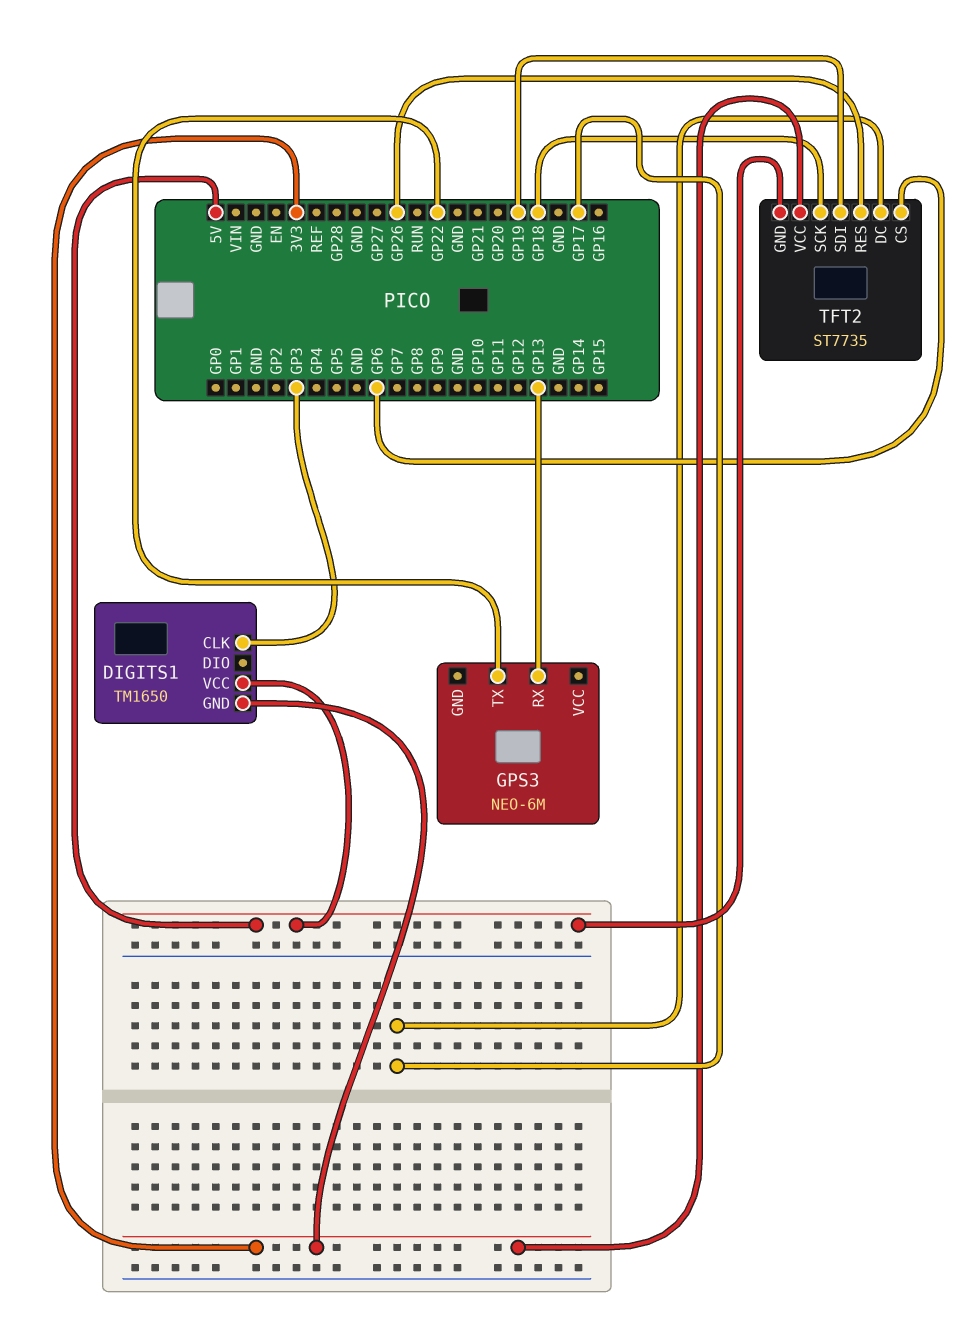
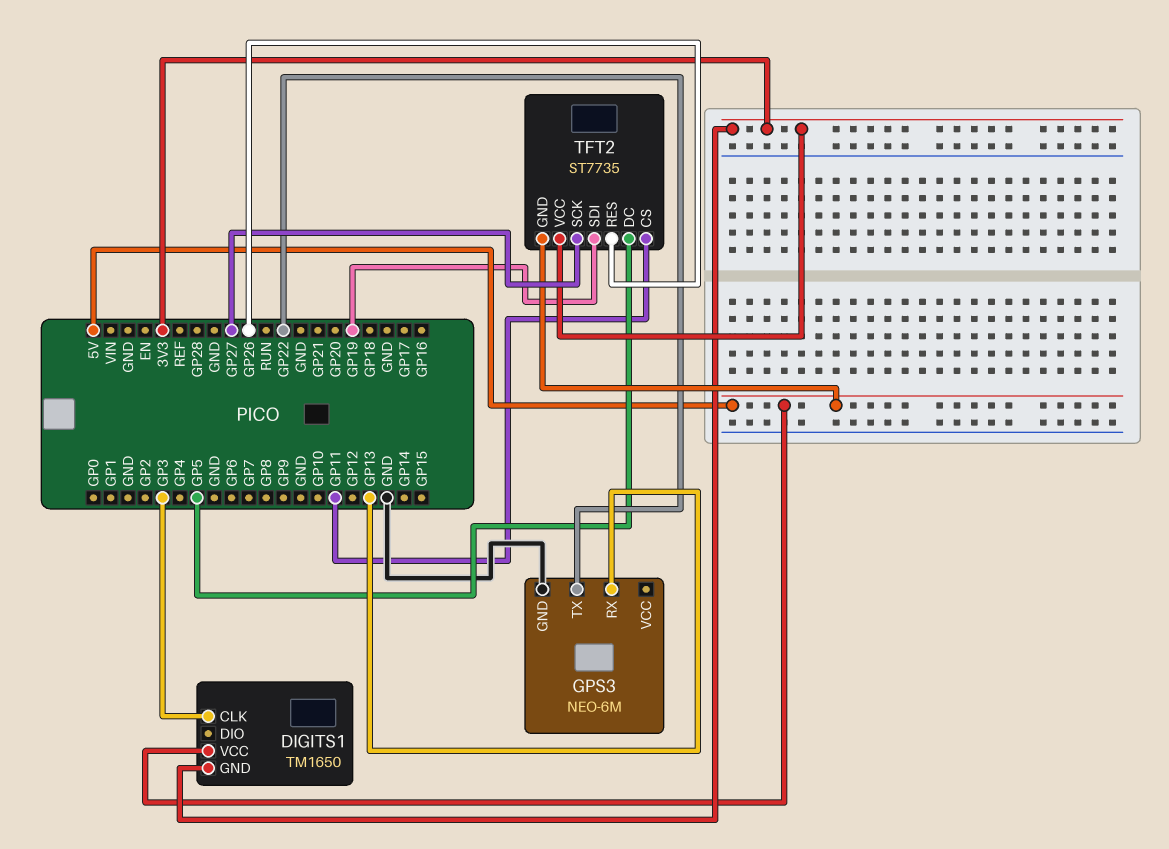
GPS3 pin GND: none -> GND
TFT2 pin CS: GP6 -> GP11
TFT2 pin DC: GP17 -> GP5
TFT2 pin SCK: GP18 -> GP27

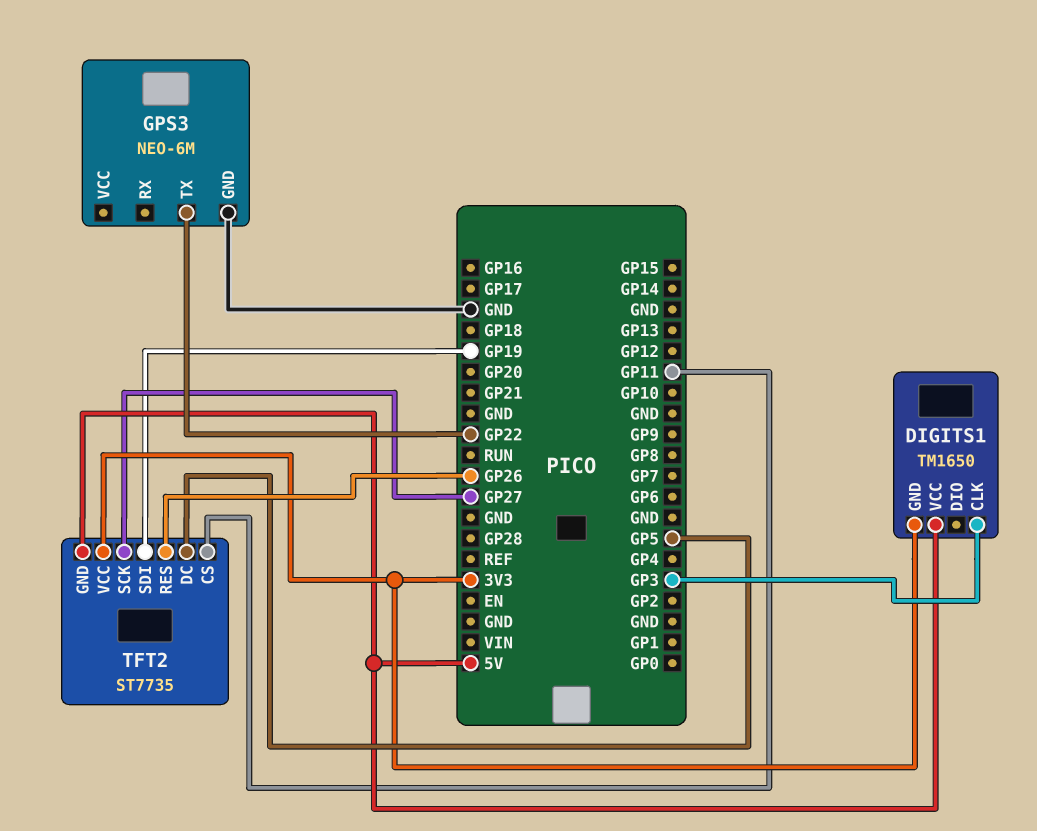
GPS3 pin RX: GP13 -> none

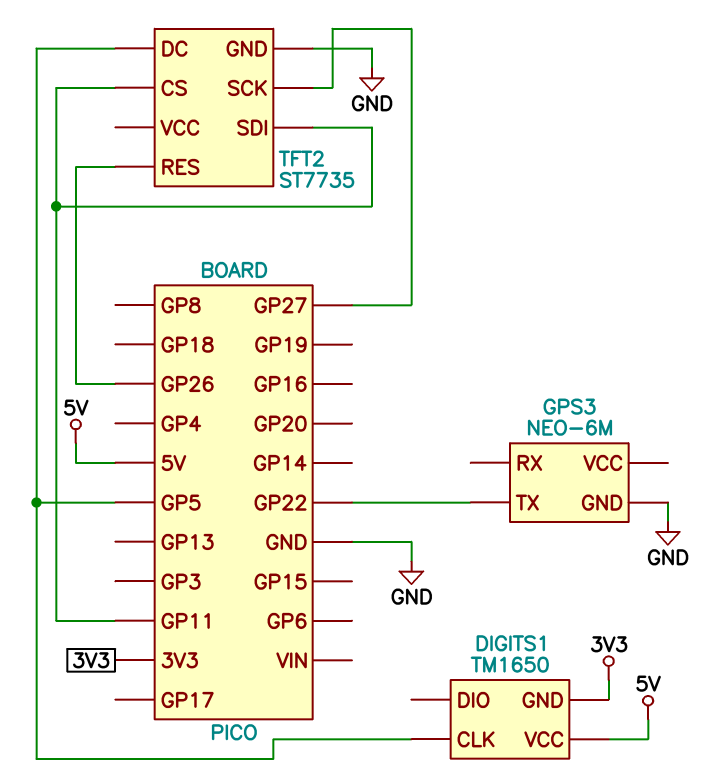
DIGITS1 pin CLK: GP3 -> GP5
TFT2 pin GND: 5V -> GND
TFT2 pin SDI: GP19 -> GP11
TFT2 pin VCC: 3V3 -> none

